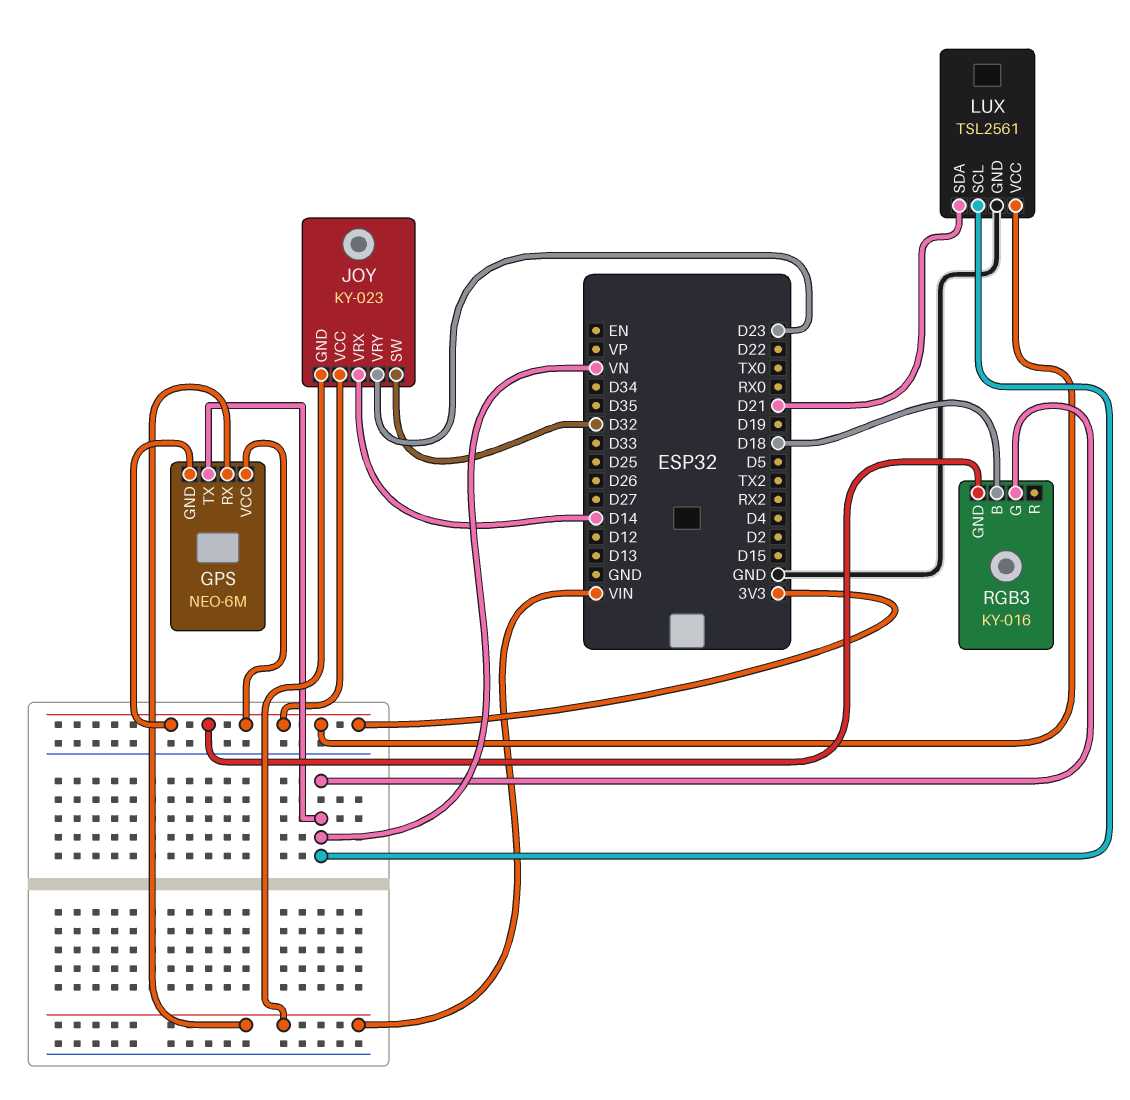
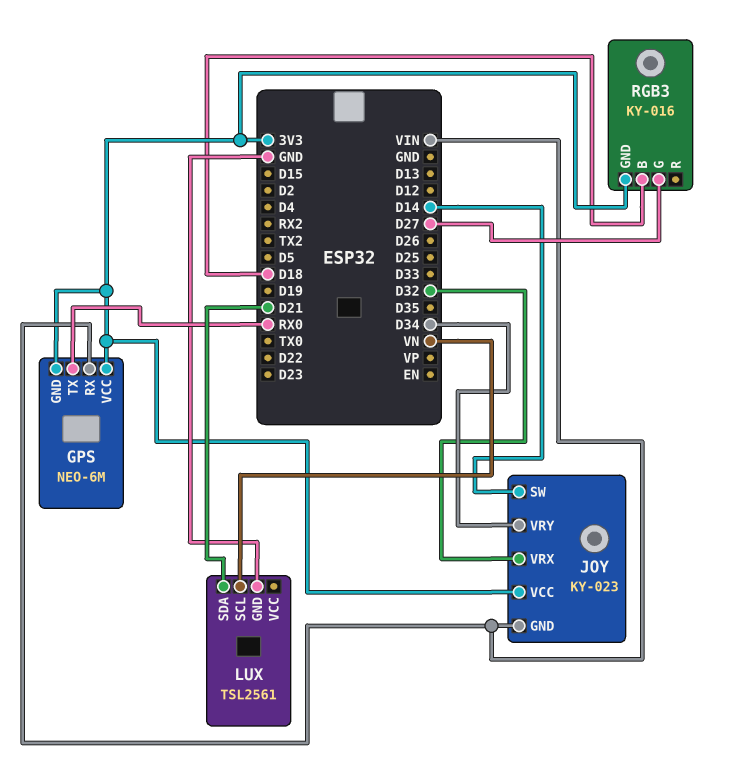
GPS pin TX: VN -> RX0
JOY pin SW: D32 -> D14
JOY pin VRX: D14 -> D32
JOY pin VRY: D23 -> D34
LUX pin VCC: 3V3 -> none
RGB3 pin G: VN -> D27

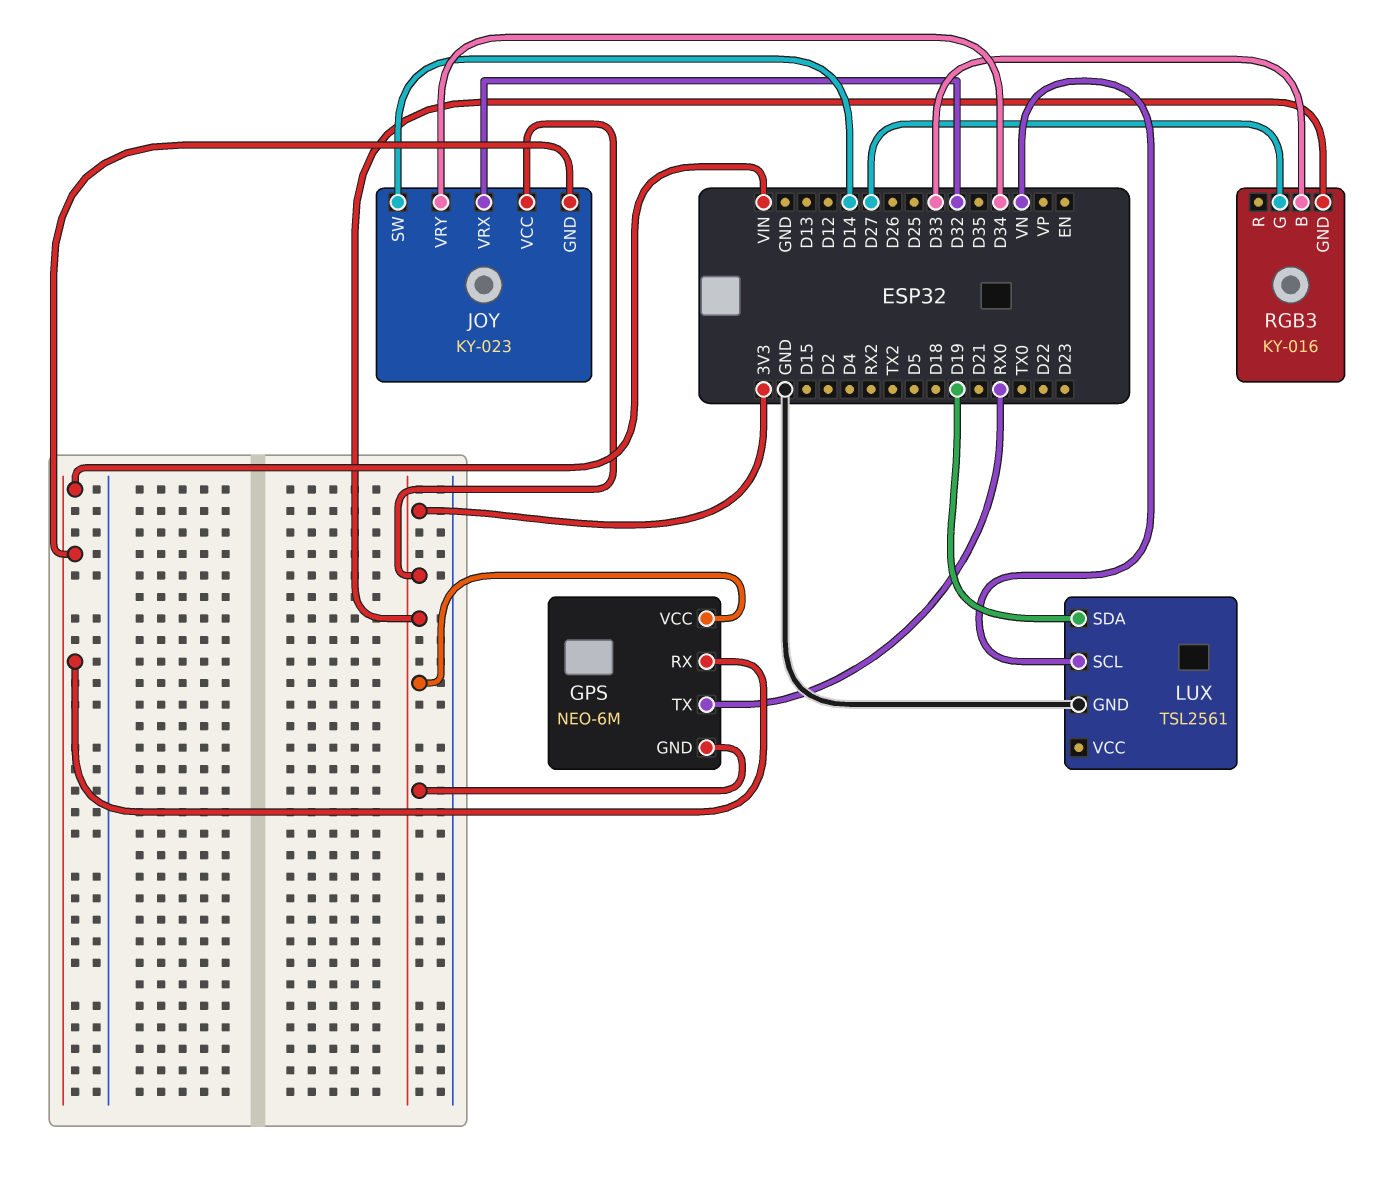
LUX pin SDA: D21 -> D19
RGB3 pin B: D18 -> D33

